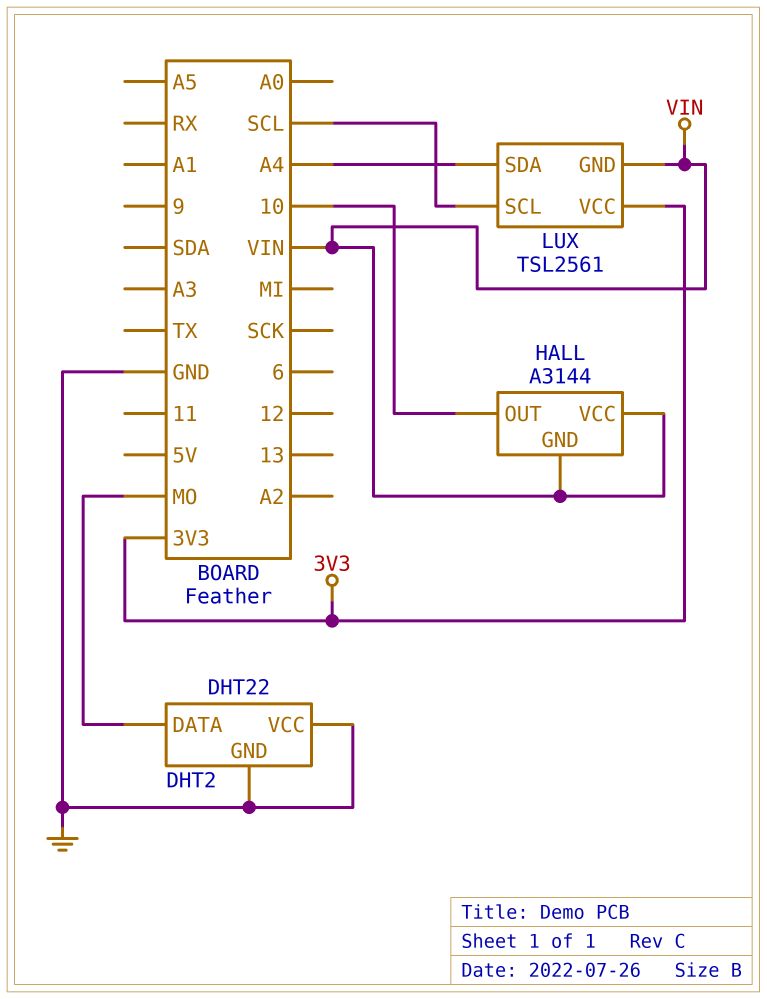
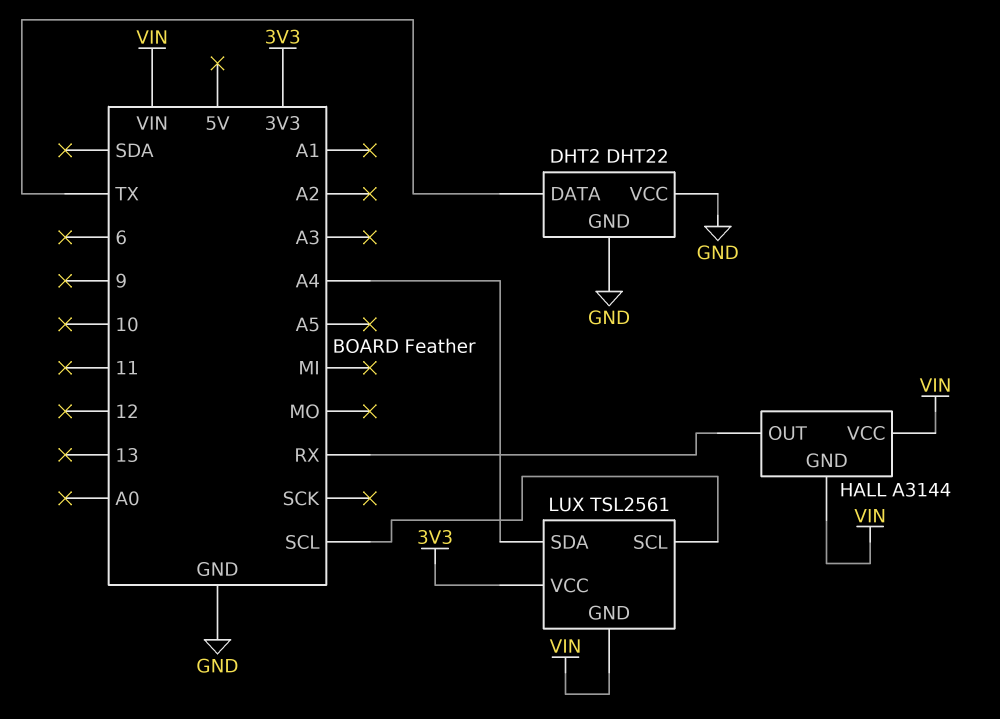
DHT2 pin DATA: MO -> TX
HALL pin OUT: 10 -> RX

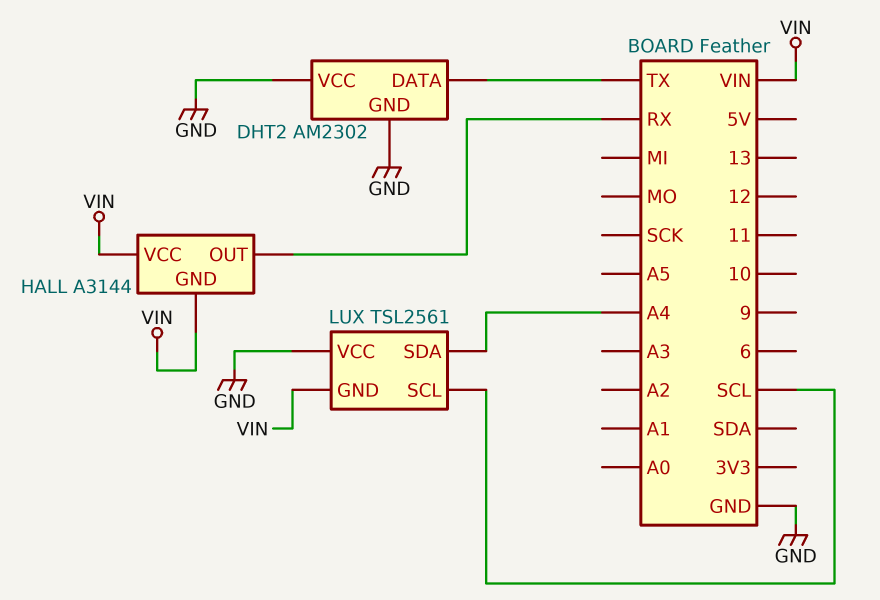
DHT2: DHT22 -> AM2302
LUX pin VCC: 3V3 -> GND

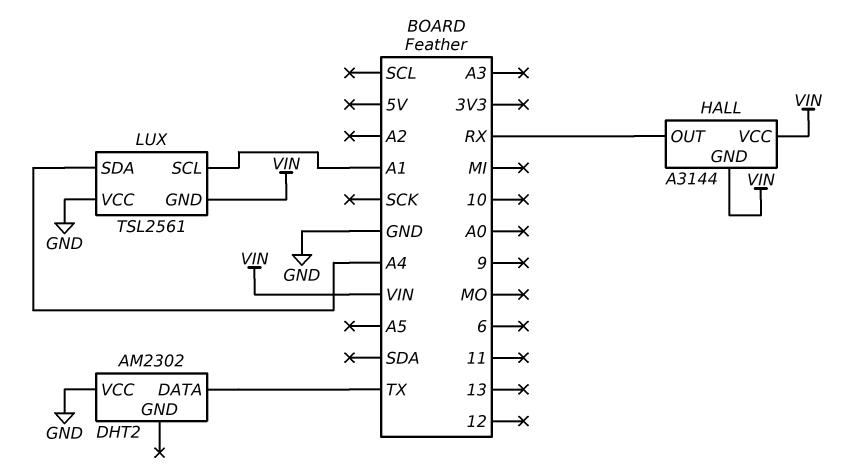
DHT2 pin GND: GND -> none
LUX pin SCL: SCL -> A1

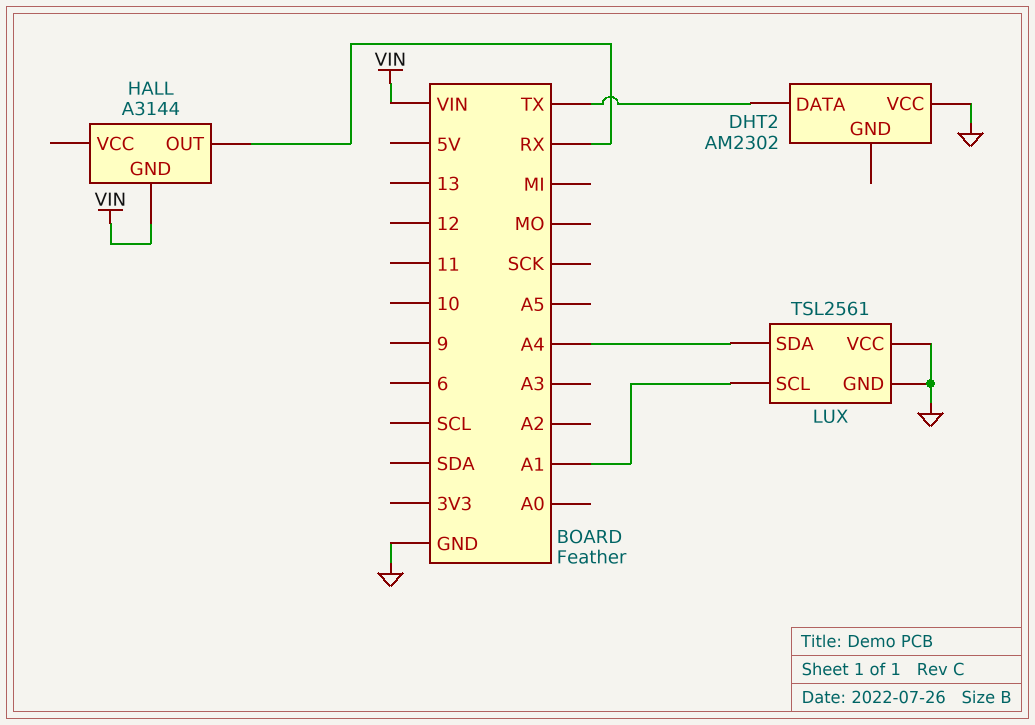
HALL pin VCC: VIN -> none
LUX pin GND: VIN -> GND

